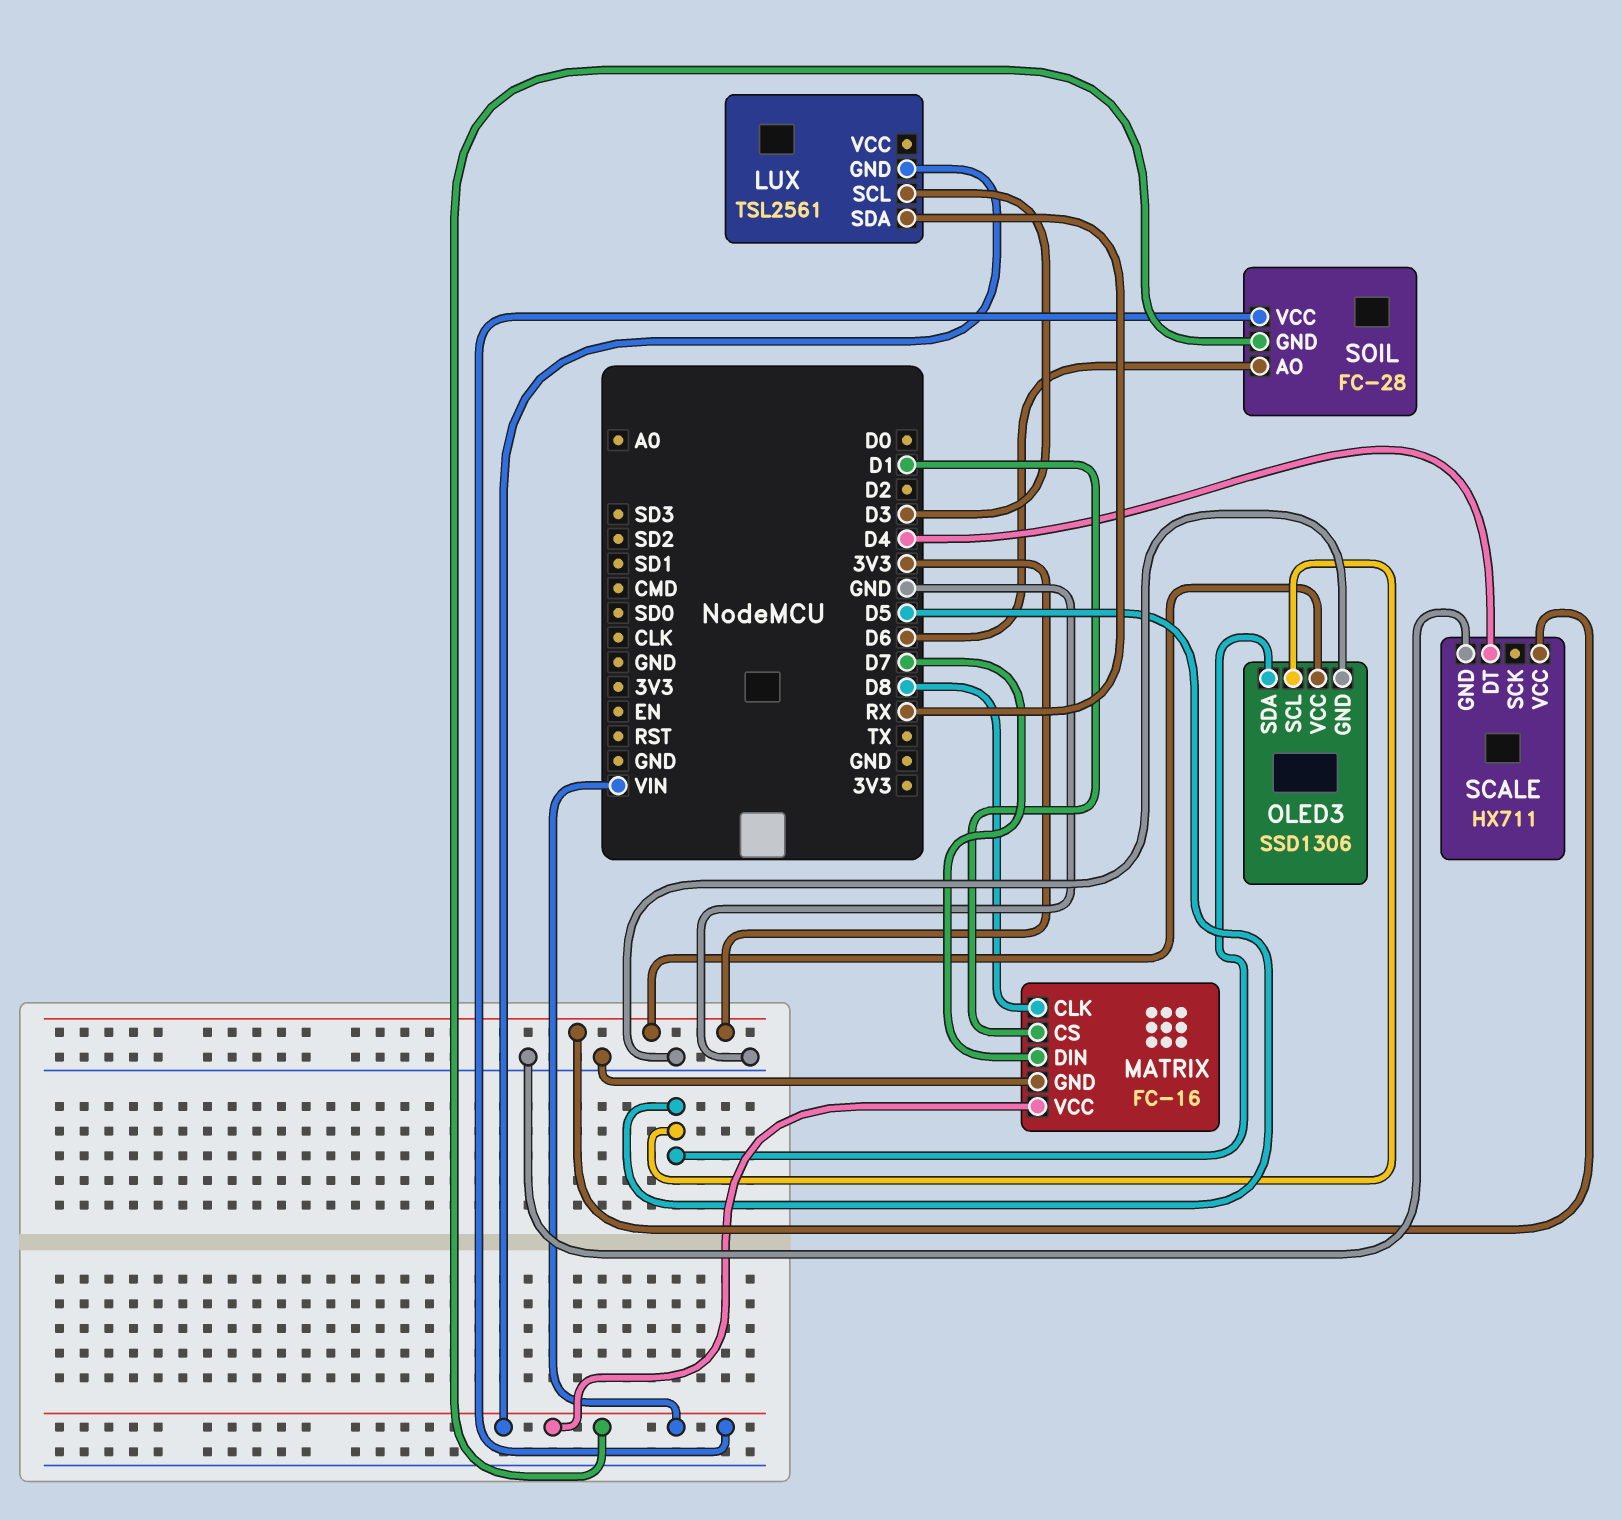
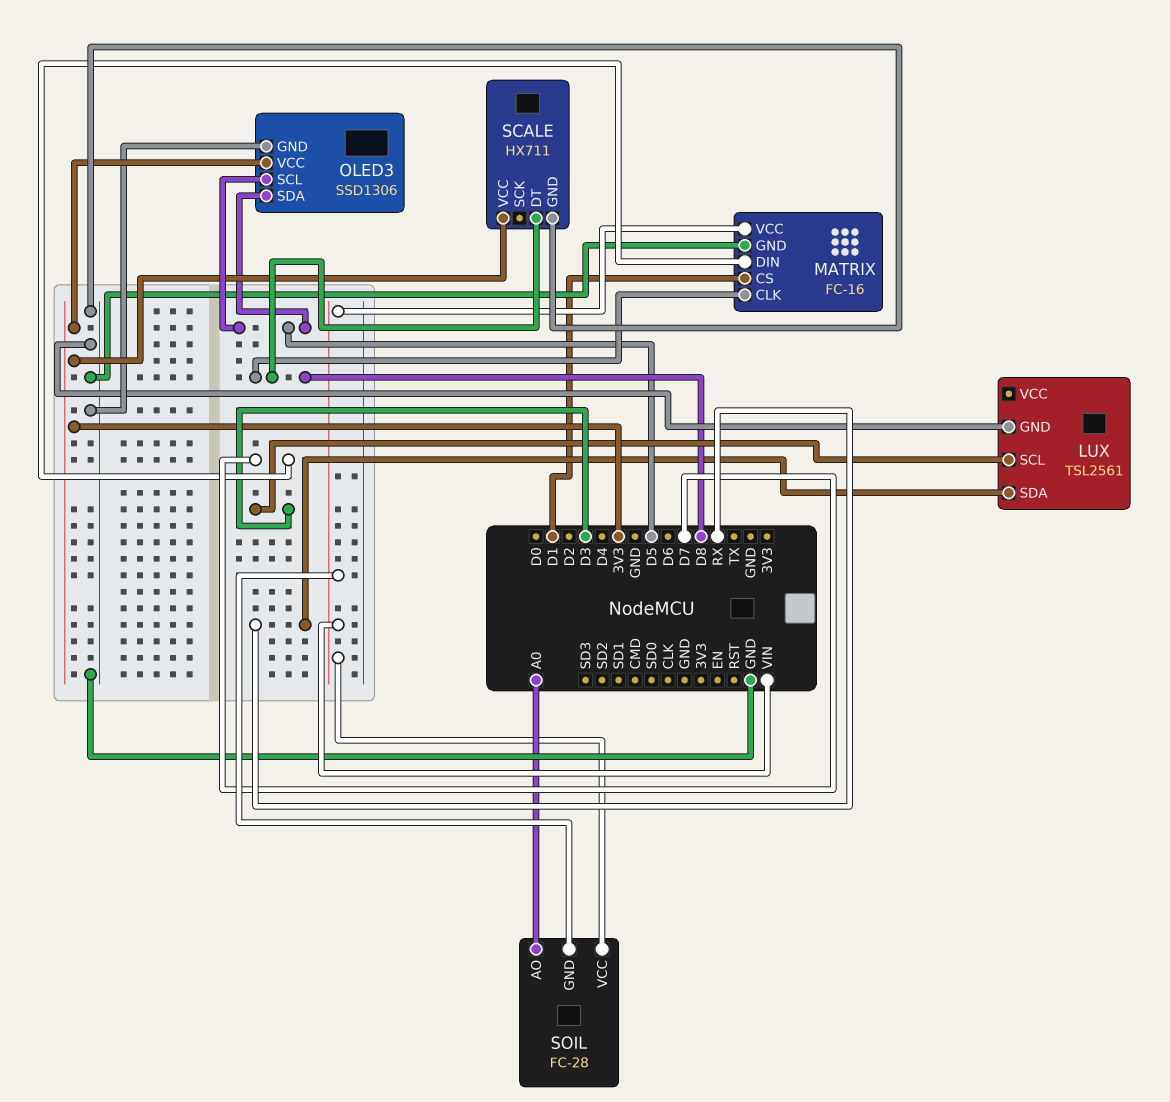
LUX pin GND: VIN -> GND
SCALE pin DT: D4 -> D8
SOIL pin AO: D6 -> A0

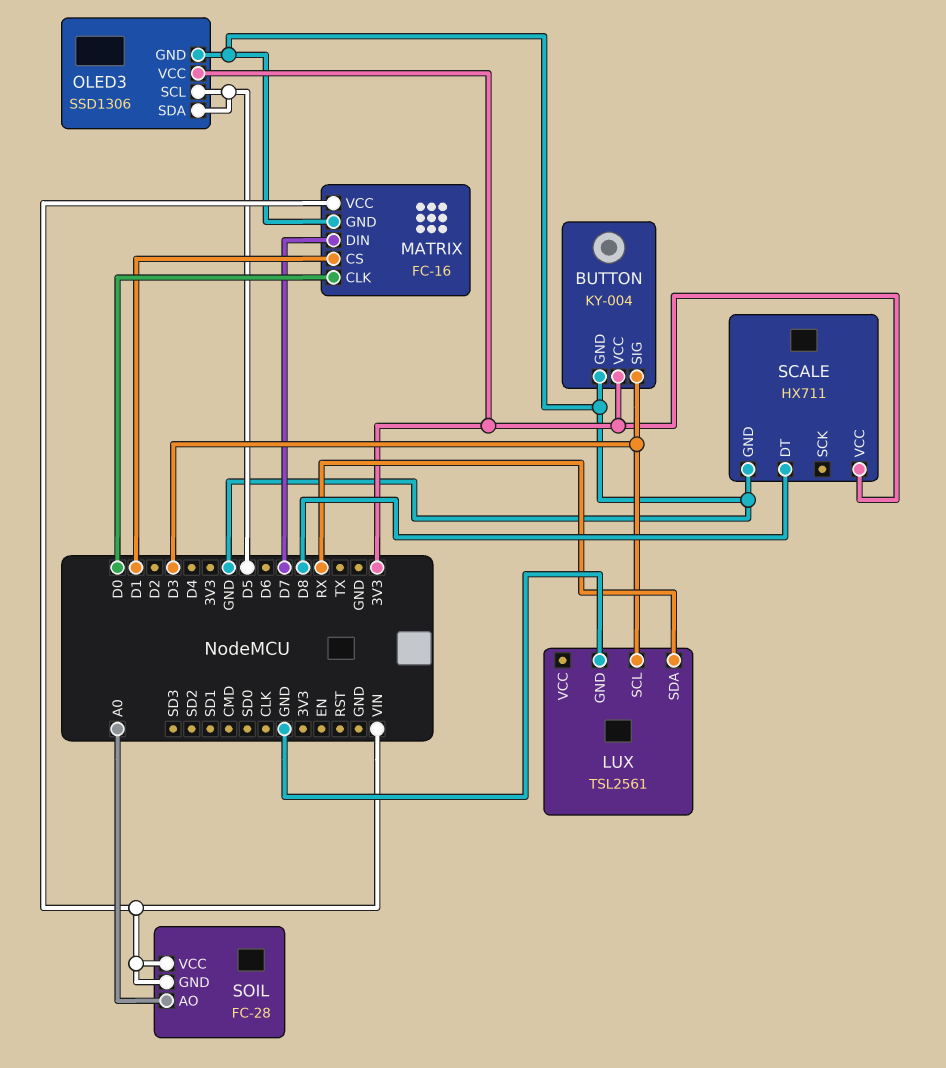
BUTTON: none -> KY-004
BUTTON pin GND: none -> GND
BUTTON pin SIG: none -> D3
BUTTON pin VCC: none -> 3V3
MATRIX pin CLK: D8 -> D0

